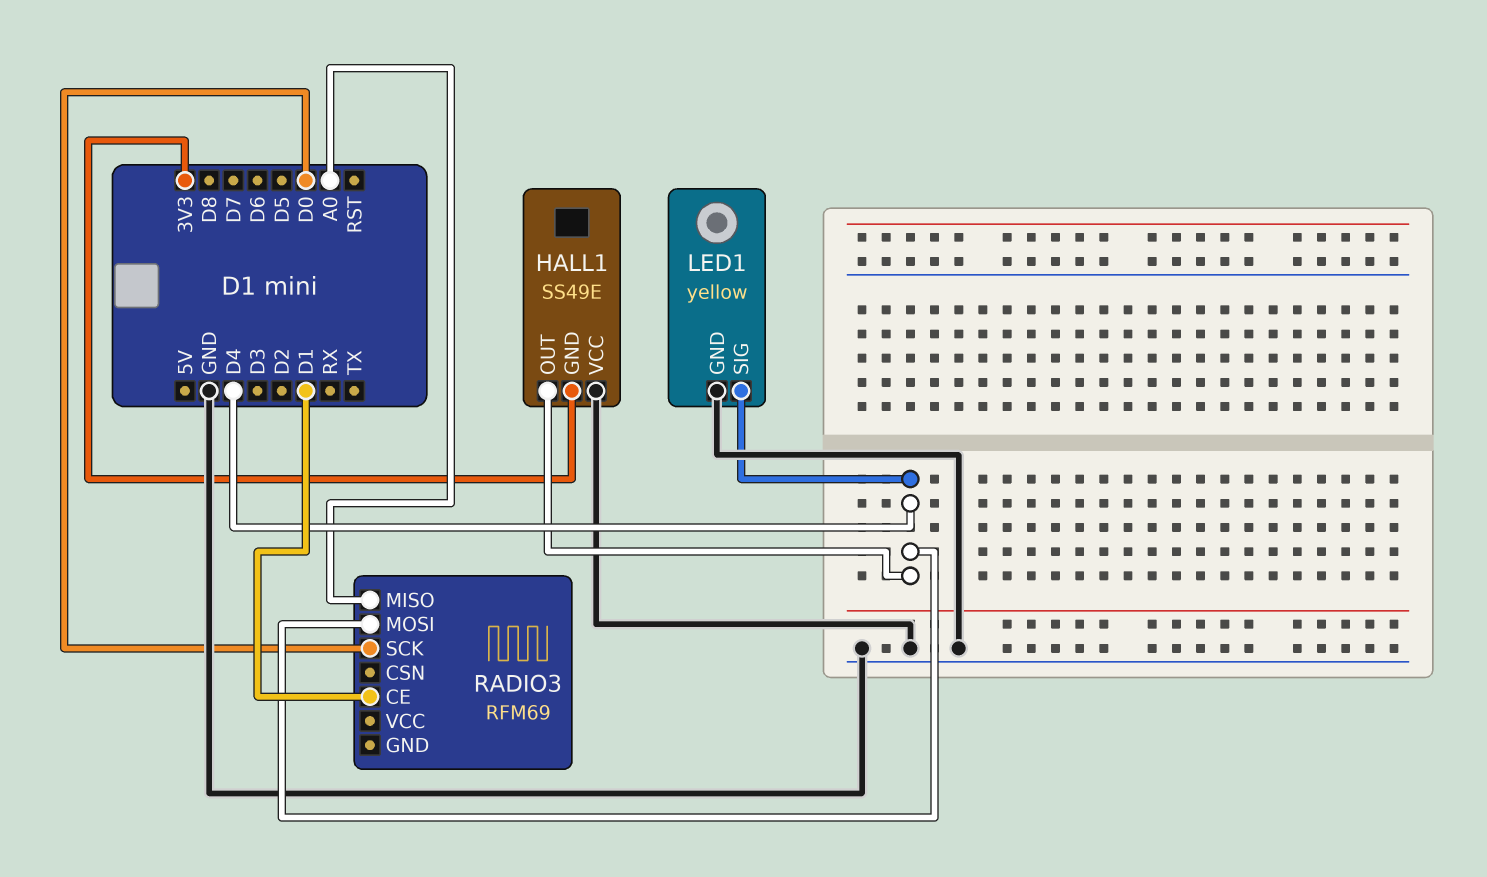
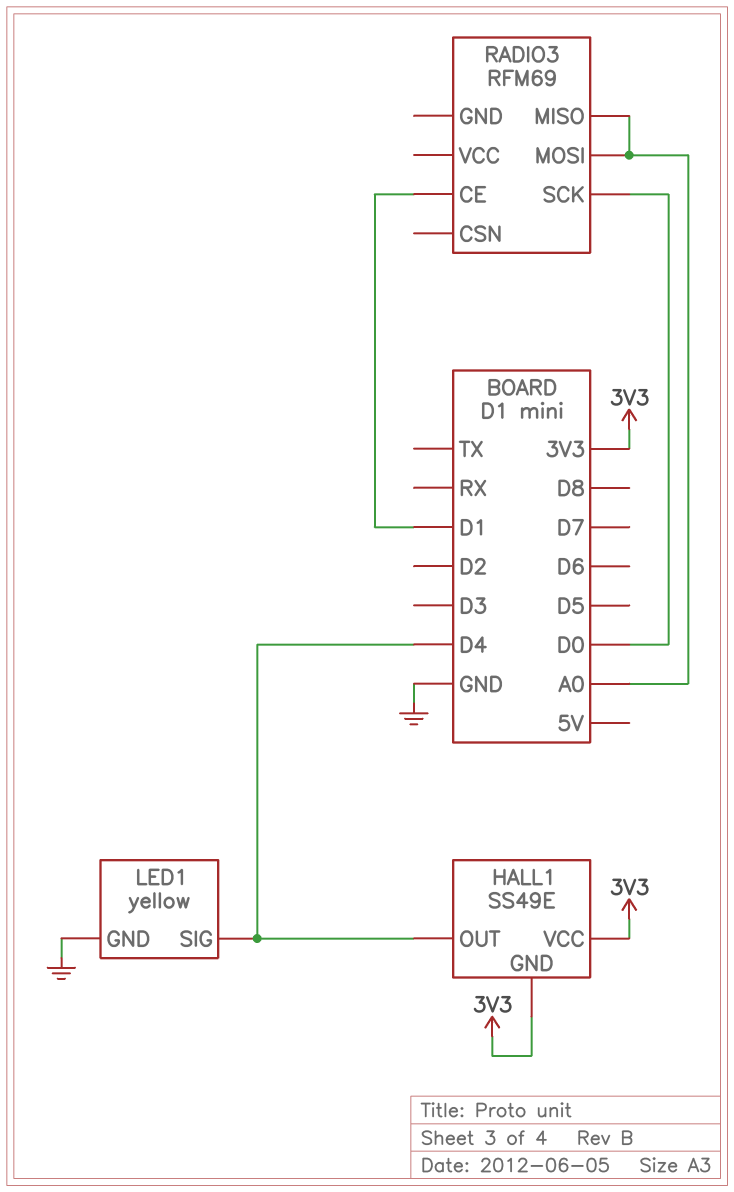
HALL1 pin VCC: GND -> 3V3
RADIO3 pin MOSI: D4 -> A0

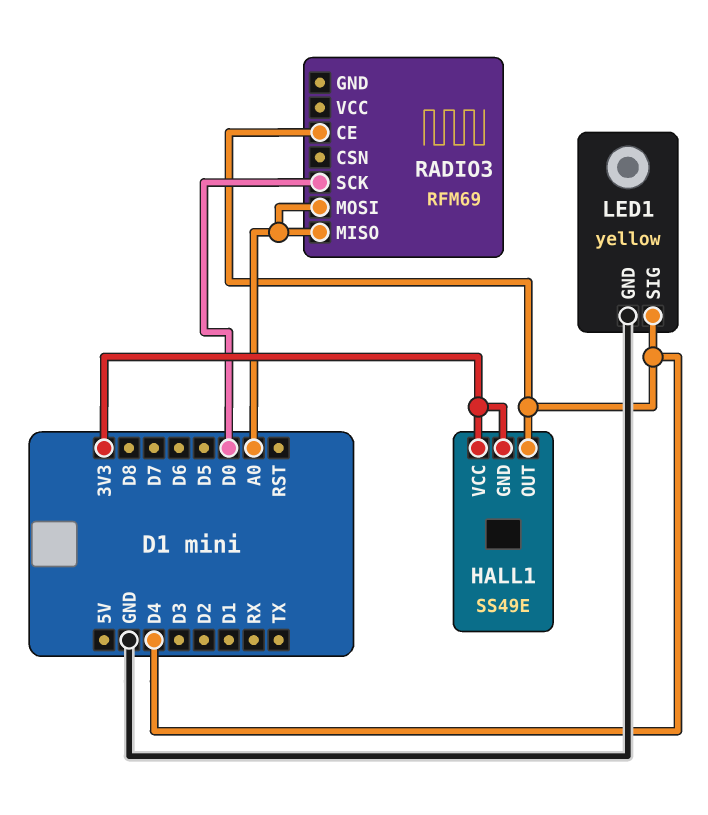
RADIO3 pin CE: D1 -> D4

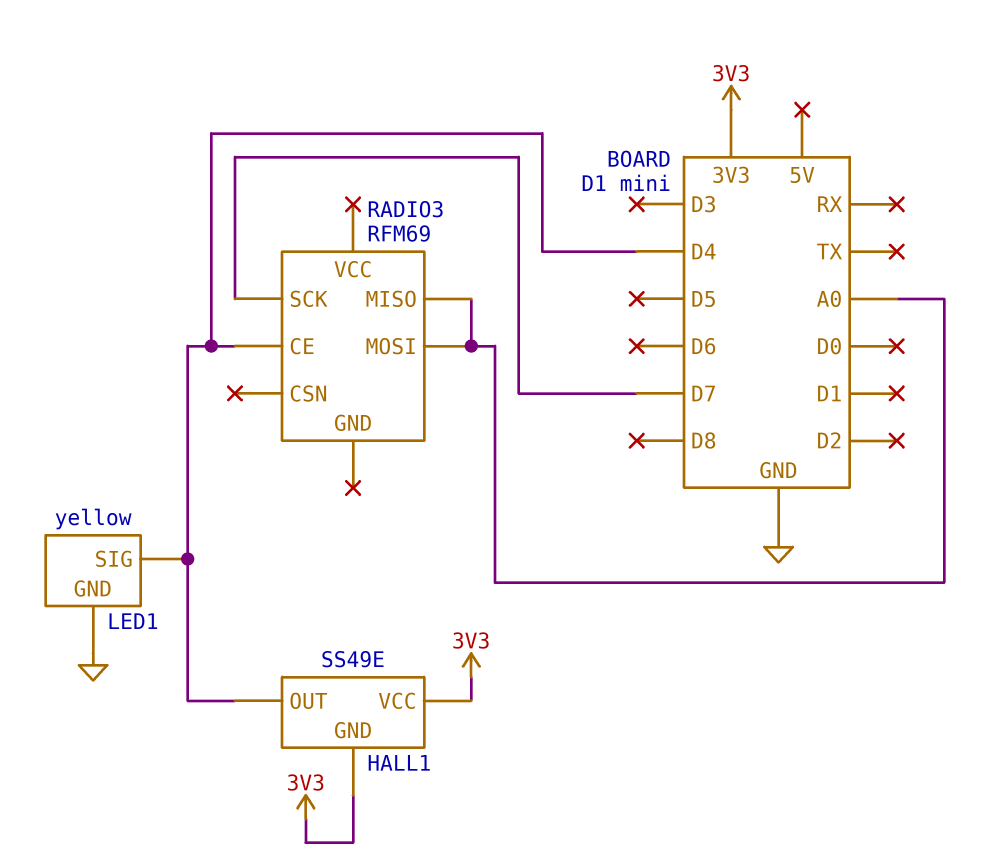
RADIO3 pin SCK: D0 -> D7

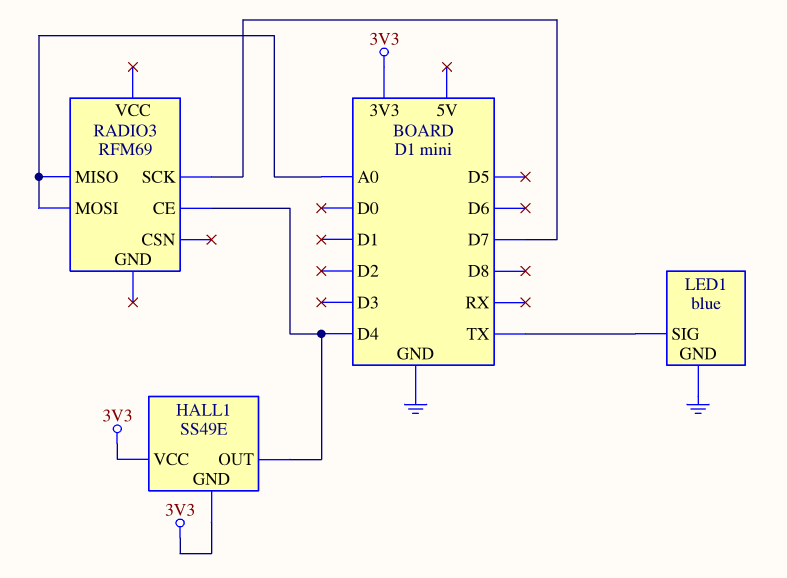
LED1: yellow -> blue
LED1 pin SIG: D4 -> TX

